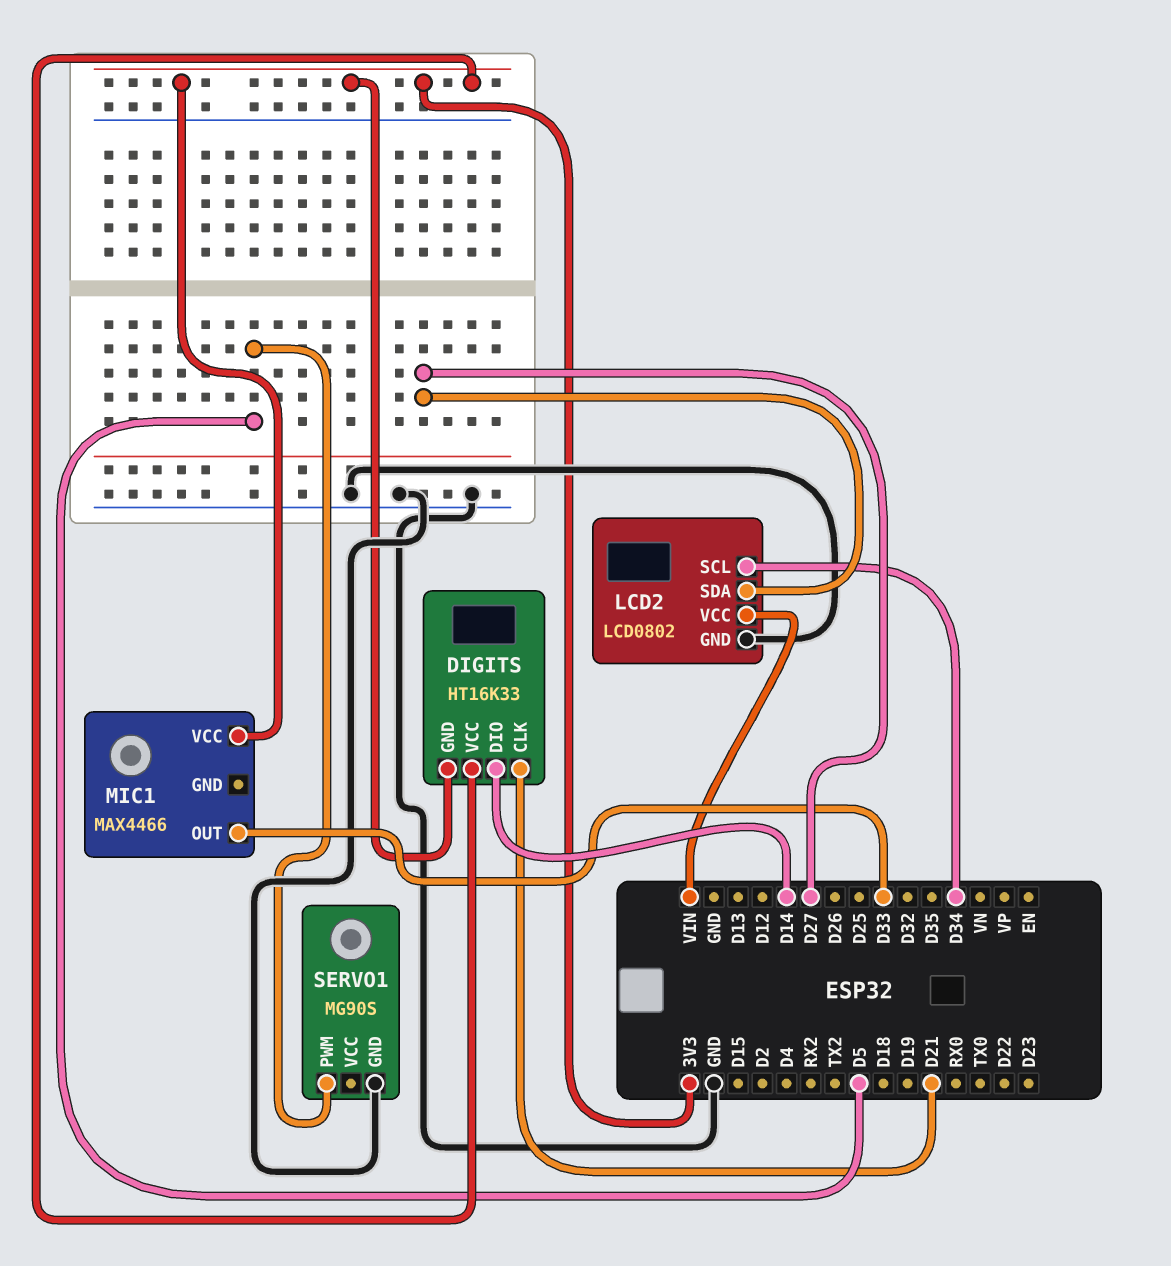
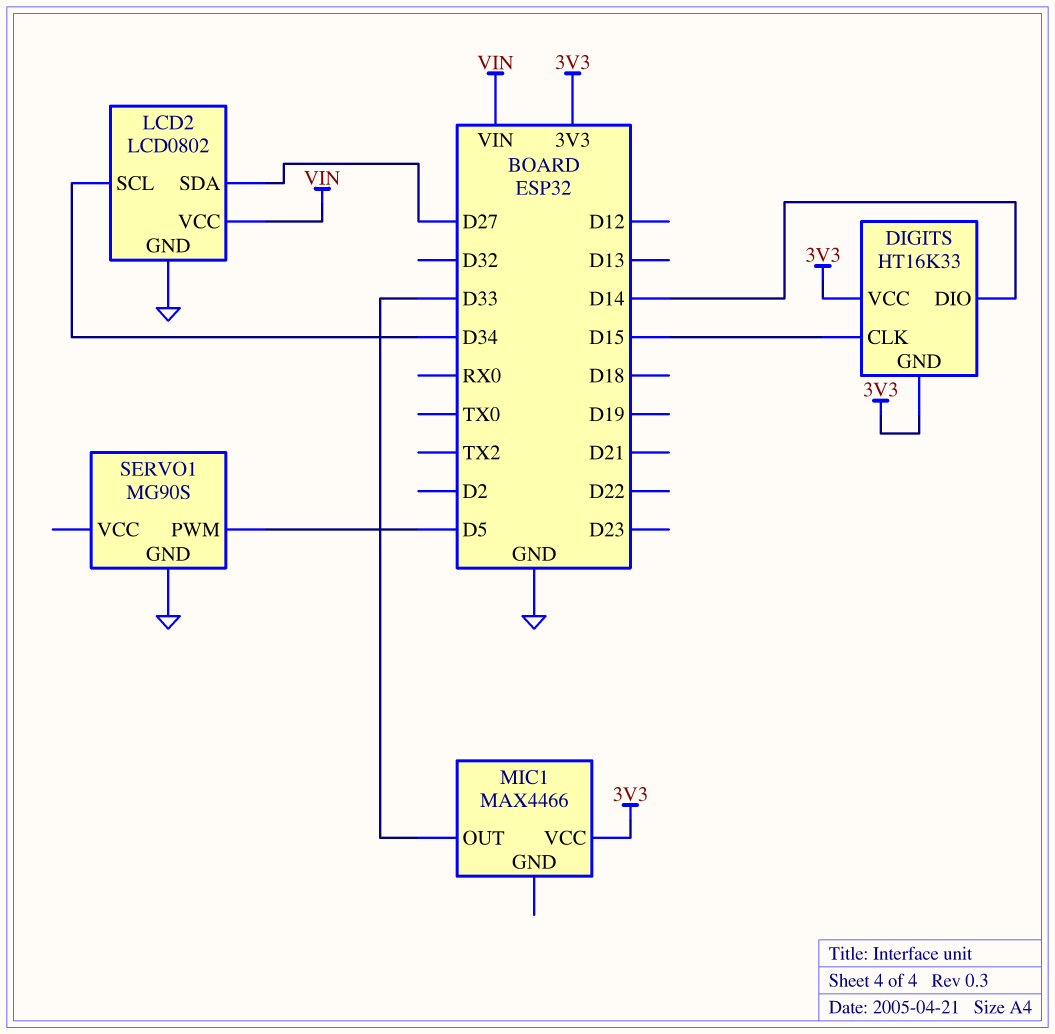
DIGITS pin CLK: D21 -> D15

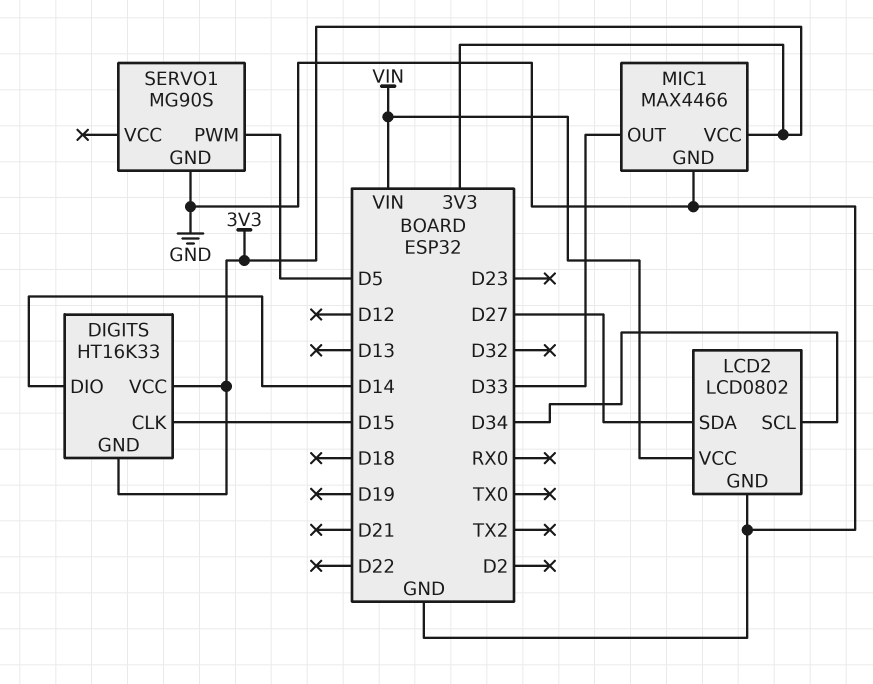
MIC1 pin GND: none -> GND

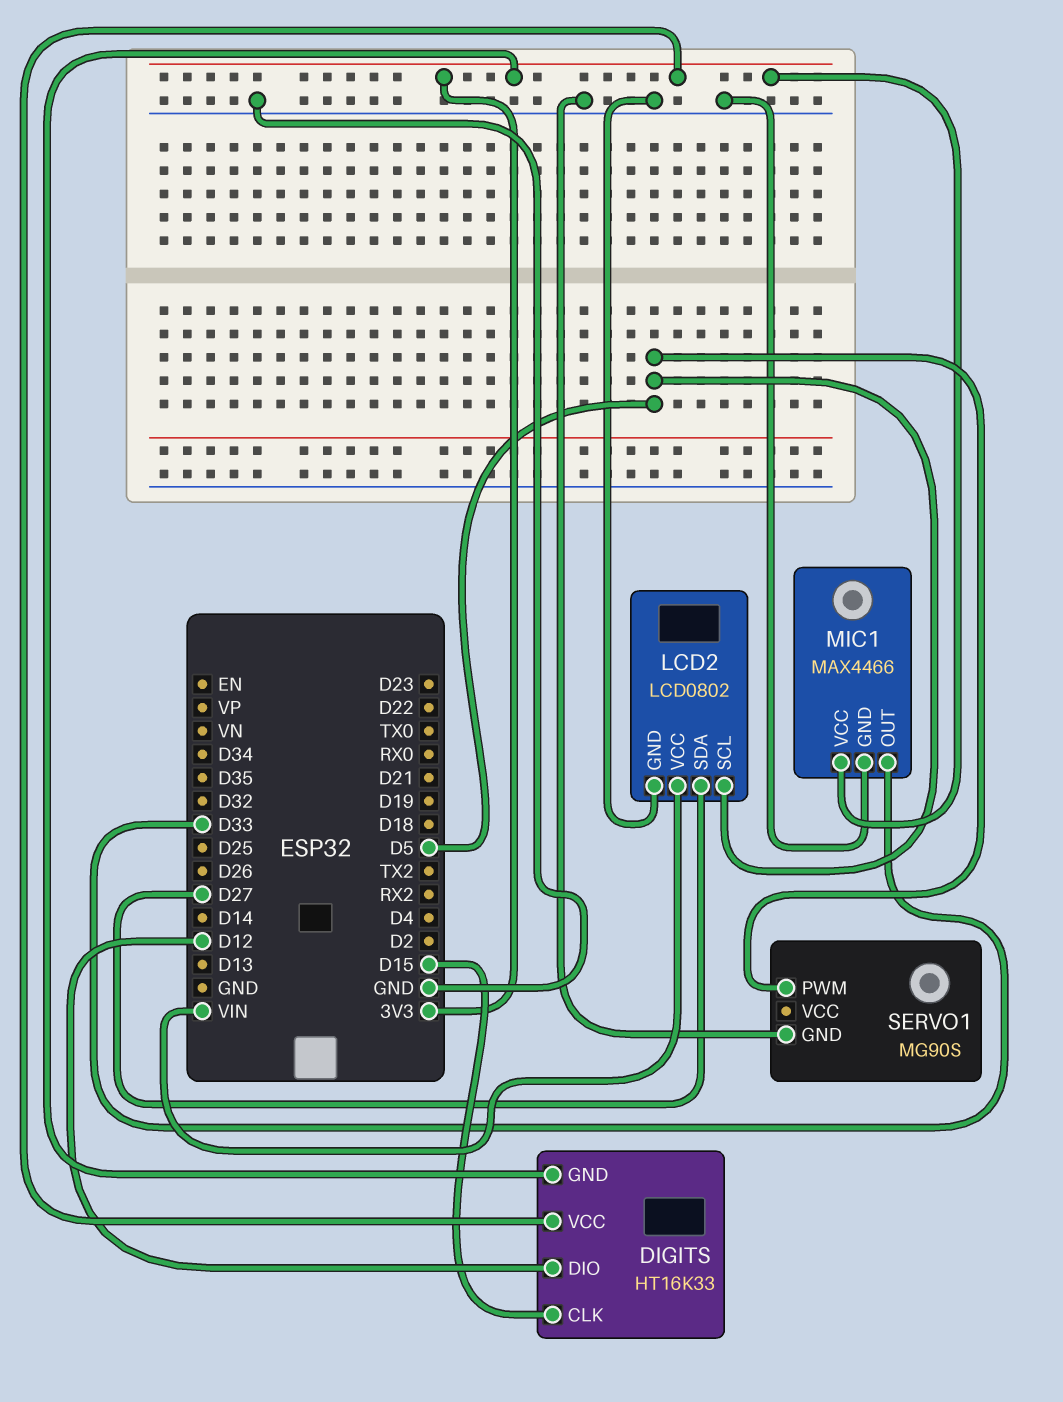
DIGITS pin DIO: D14 -> D12
LCD2 pin SCL: D34 -> D5

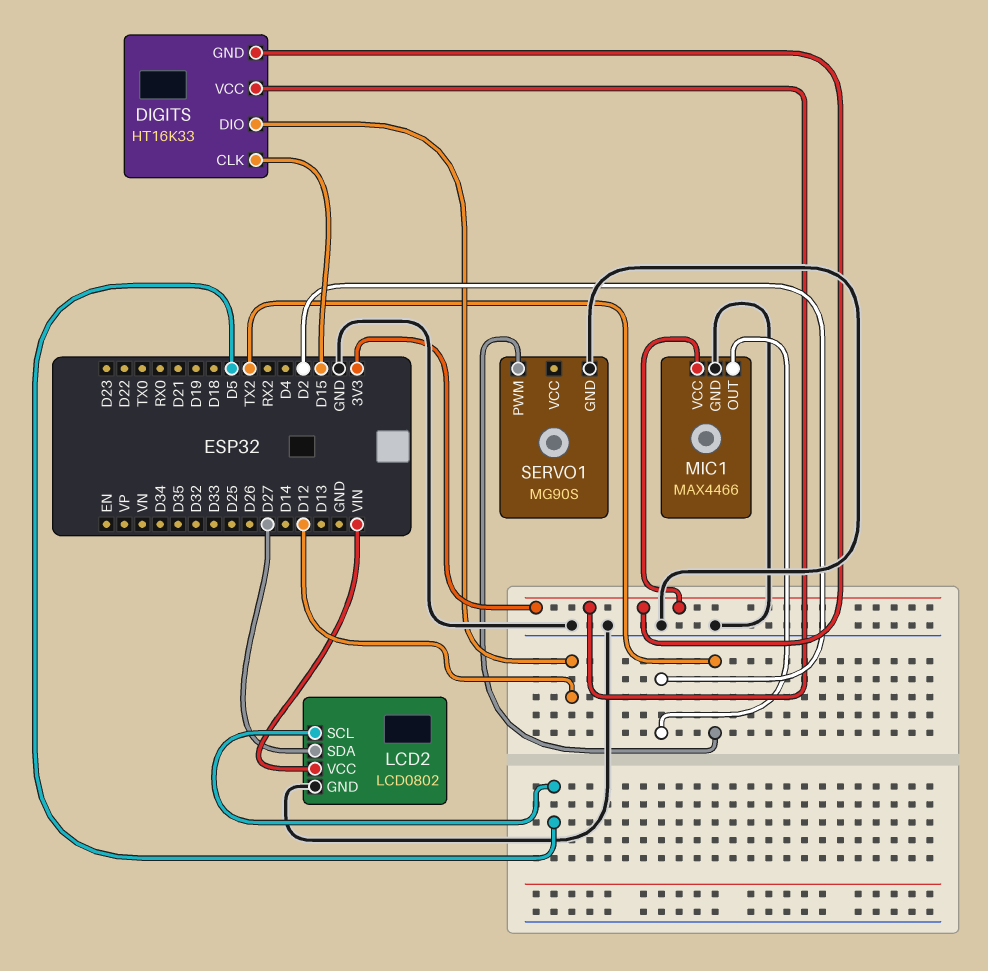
MIC1 pin OUT: D33 -> D2
SERVO1 pin PWM: D5 -> TX2

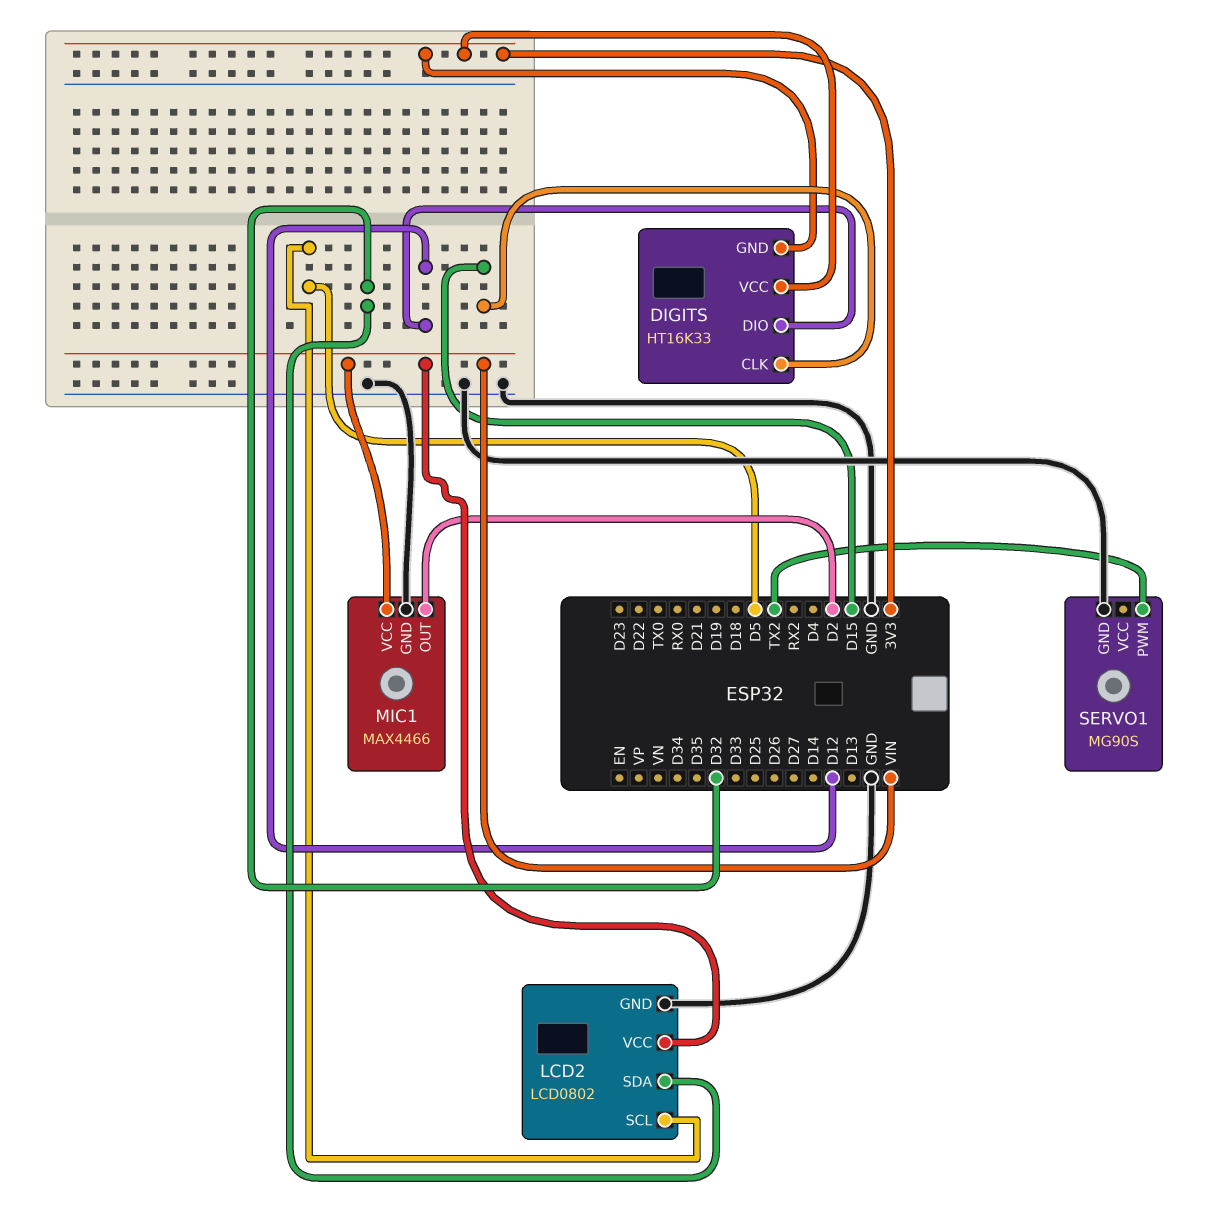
LCD2 pin SDA: D27 -> D32
MIC1 pin VCC: 3V3 -> VIN

